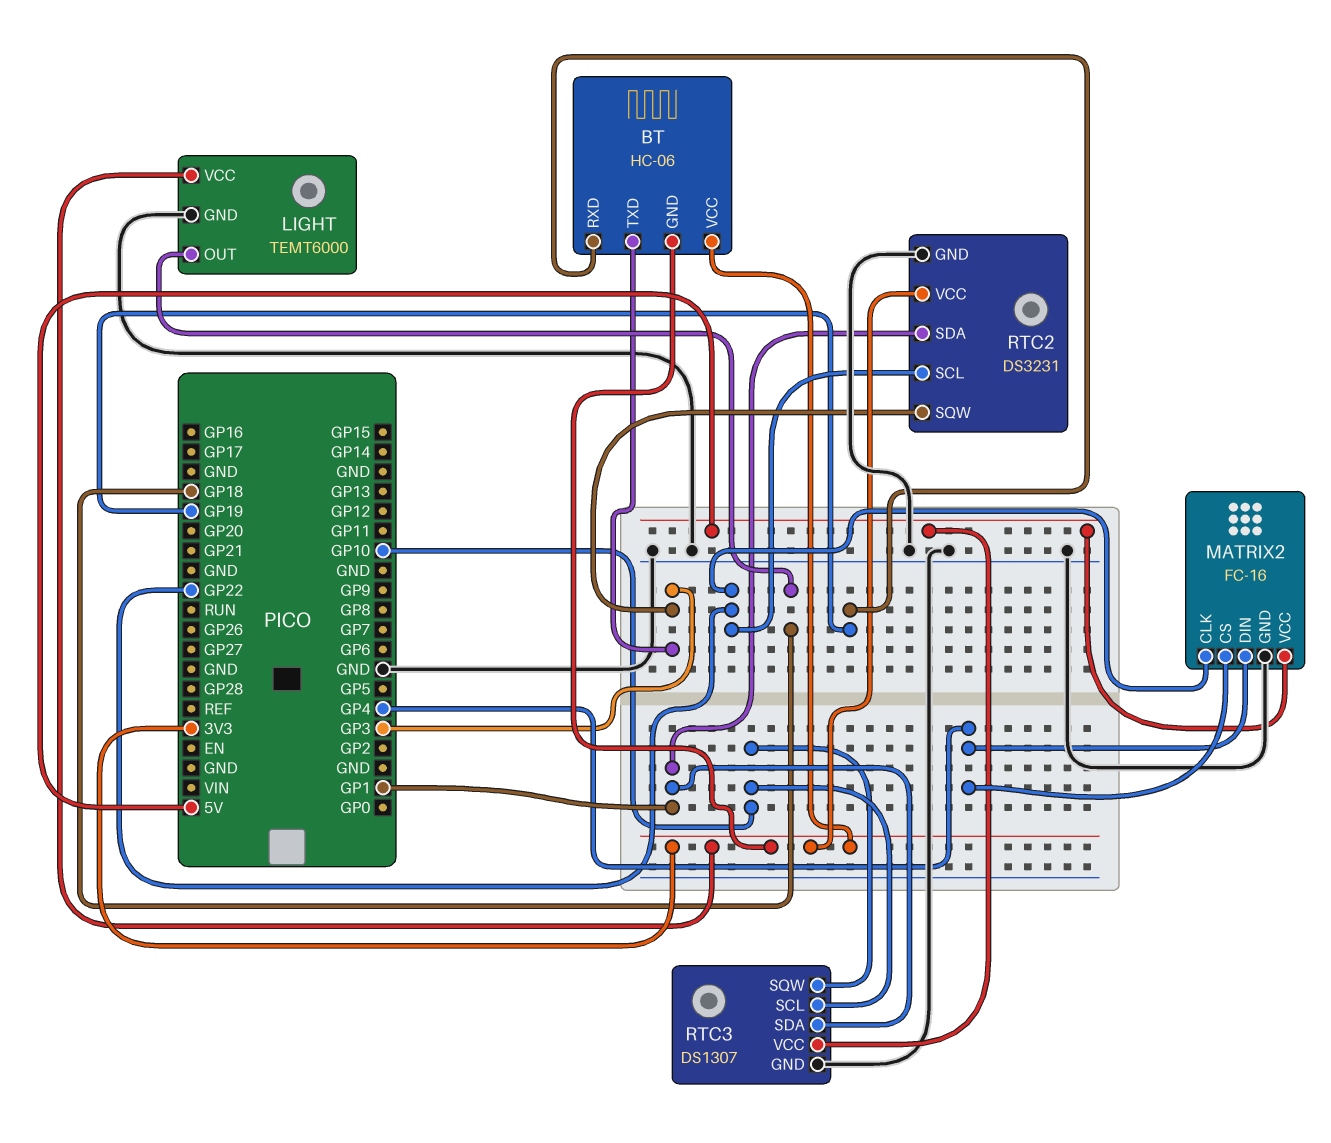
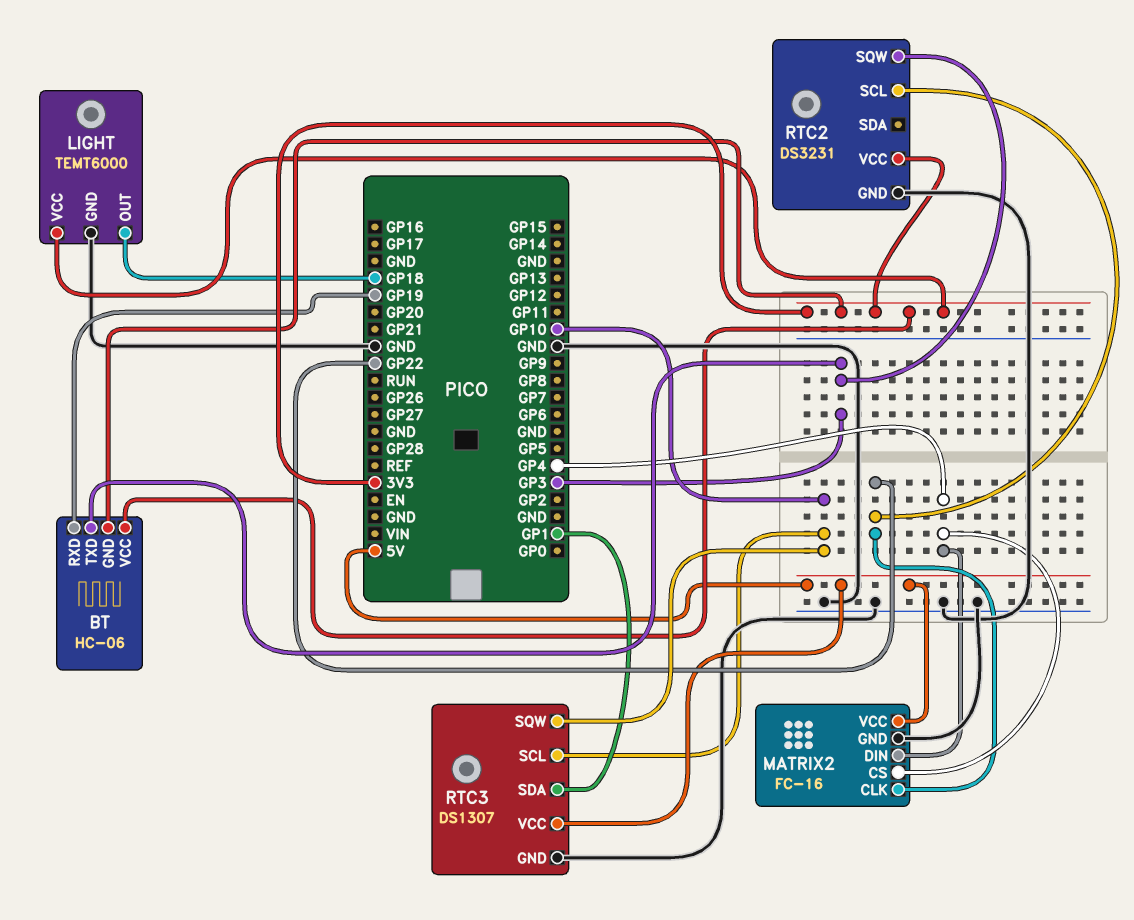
RTC2 pin SDA: GP1 -> none

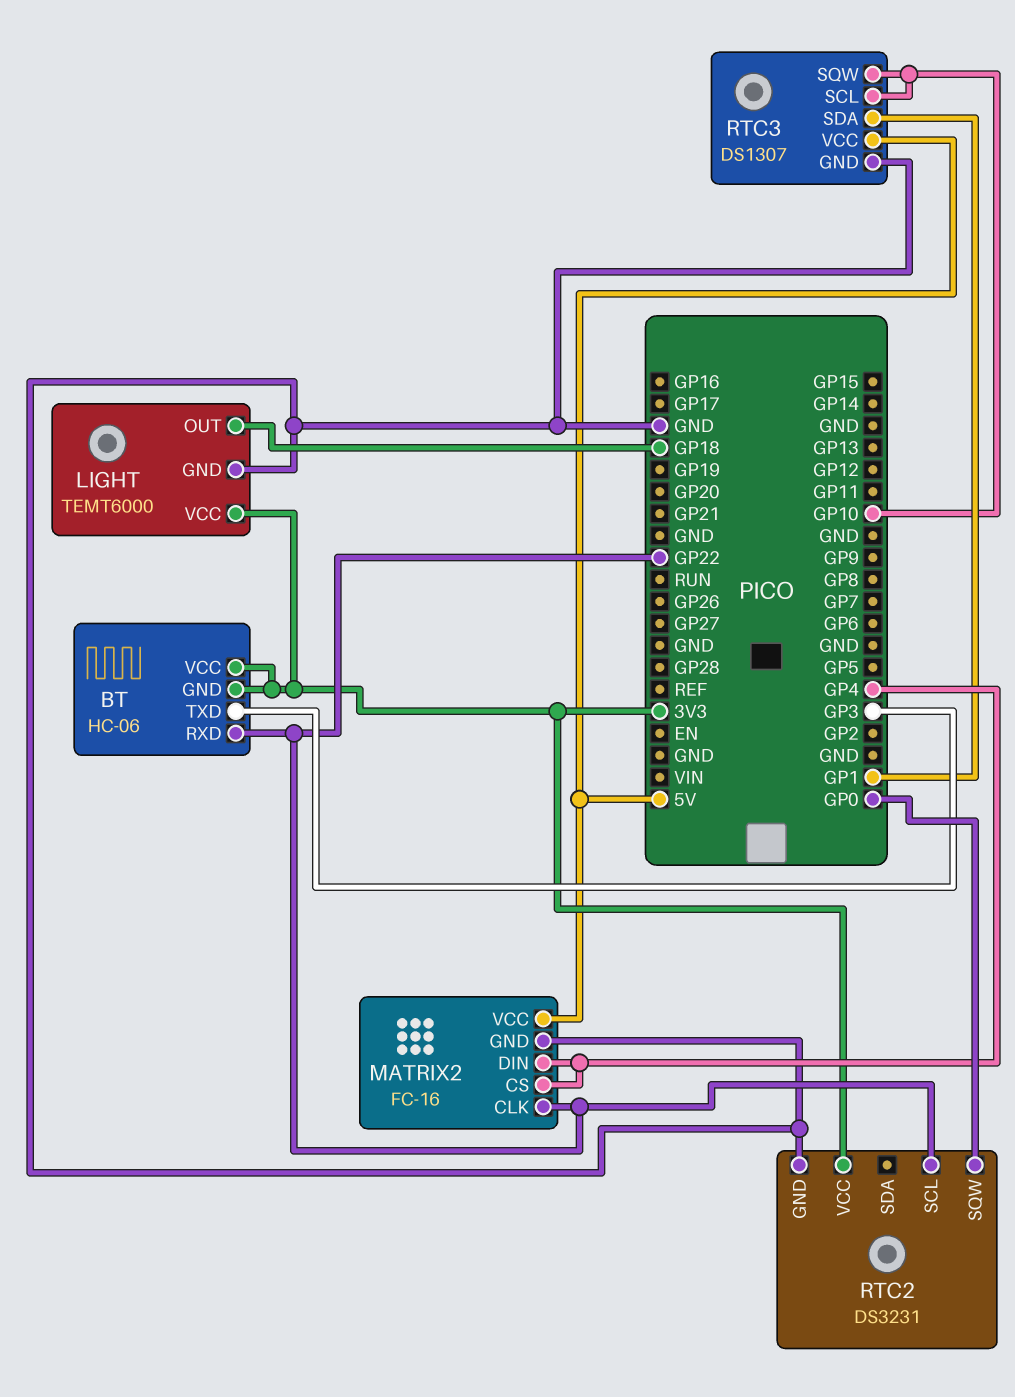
BT pin RXD: GP19 -> GP22
RTC2 pin SQW: GP3 -> GP0

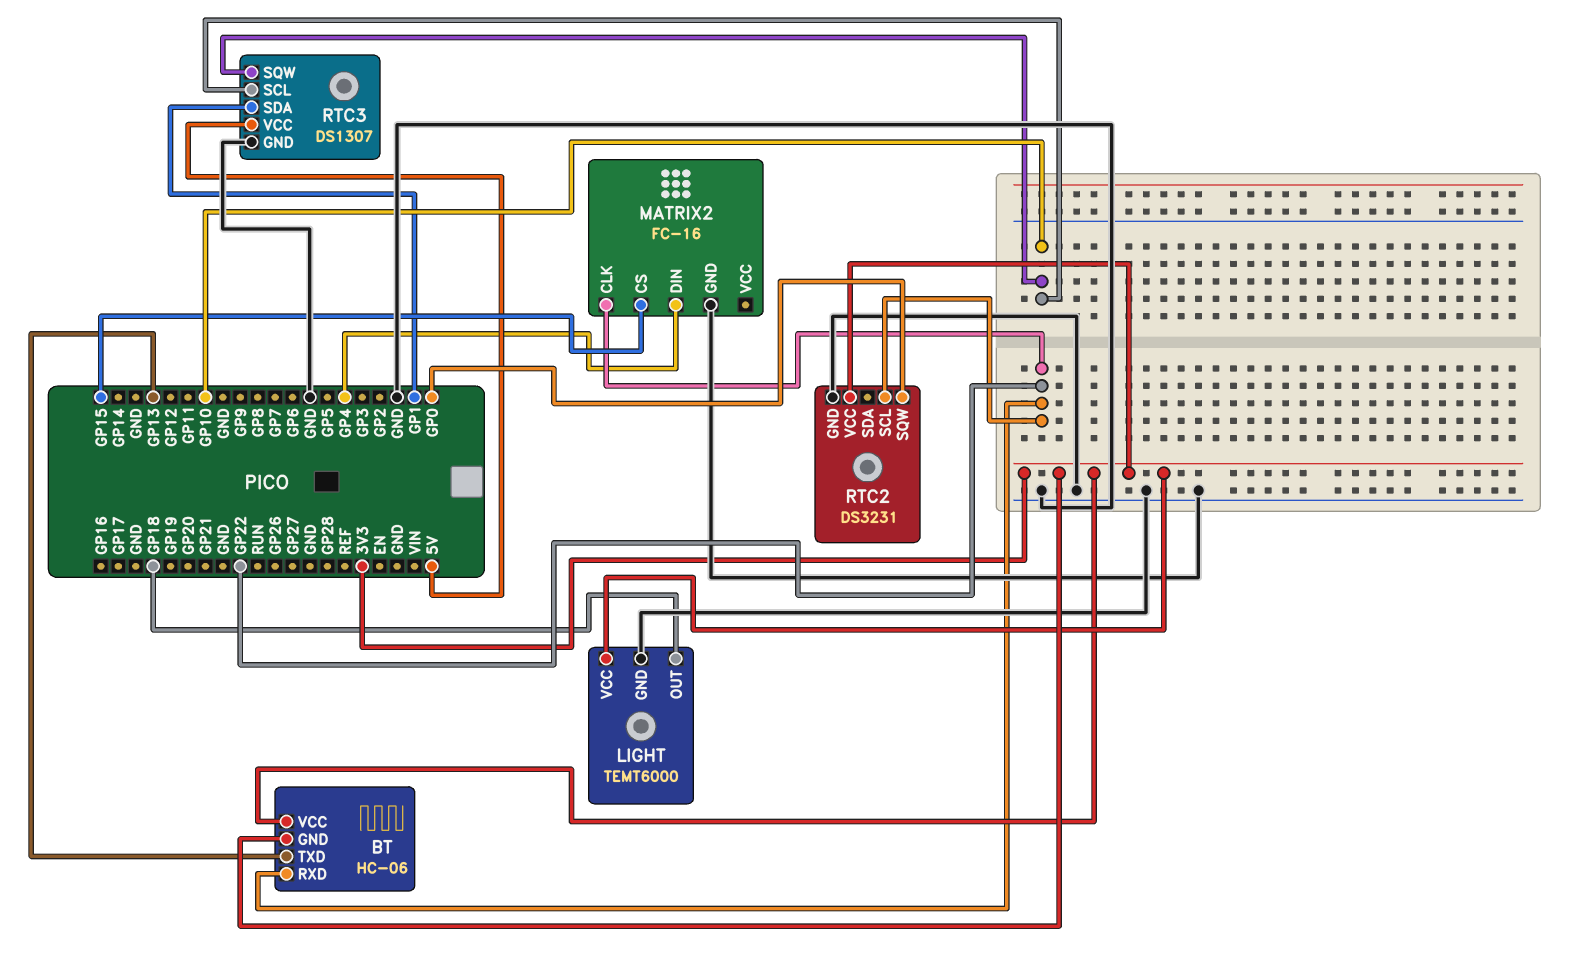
BT pin TXD: GP3 -> GP13
MATRIX2 pin CS: GP4 -> GP15
MATRIX2 pin VCC: 5V -> none

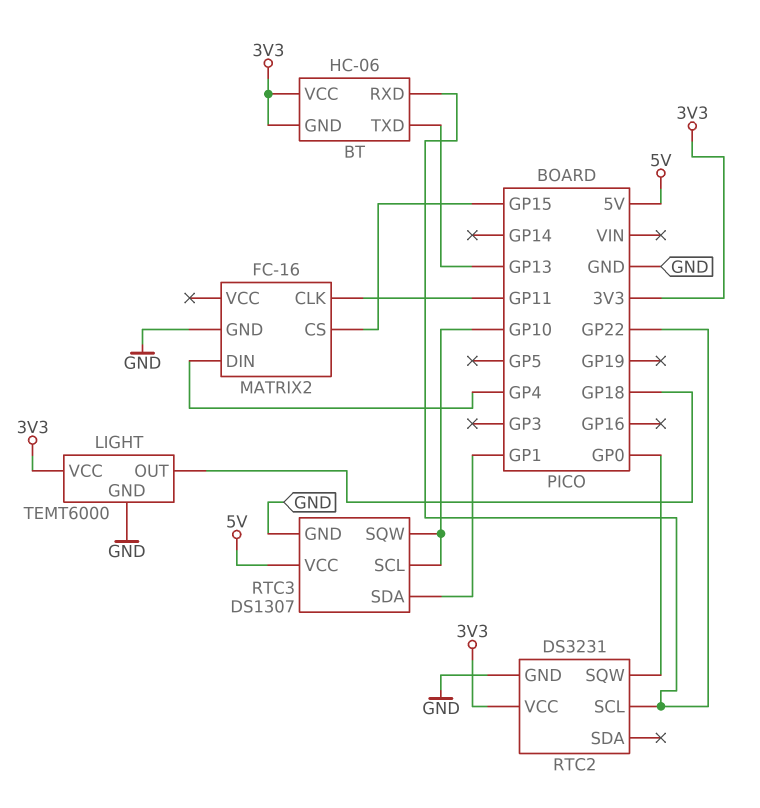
MATRIX2 pin CLK: GP22 -> GP11

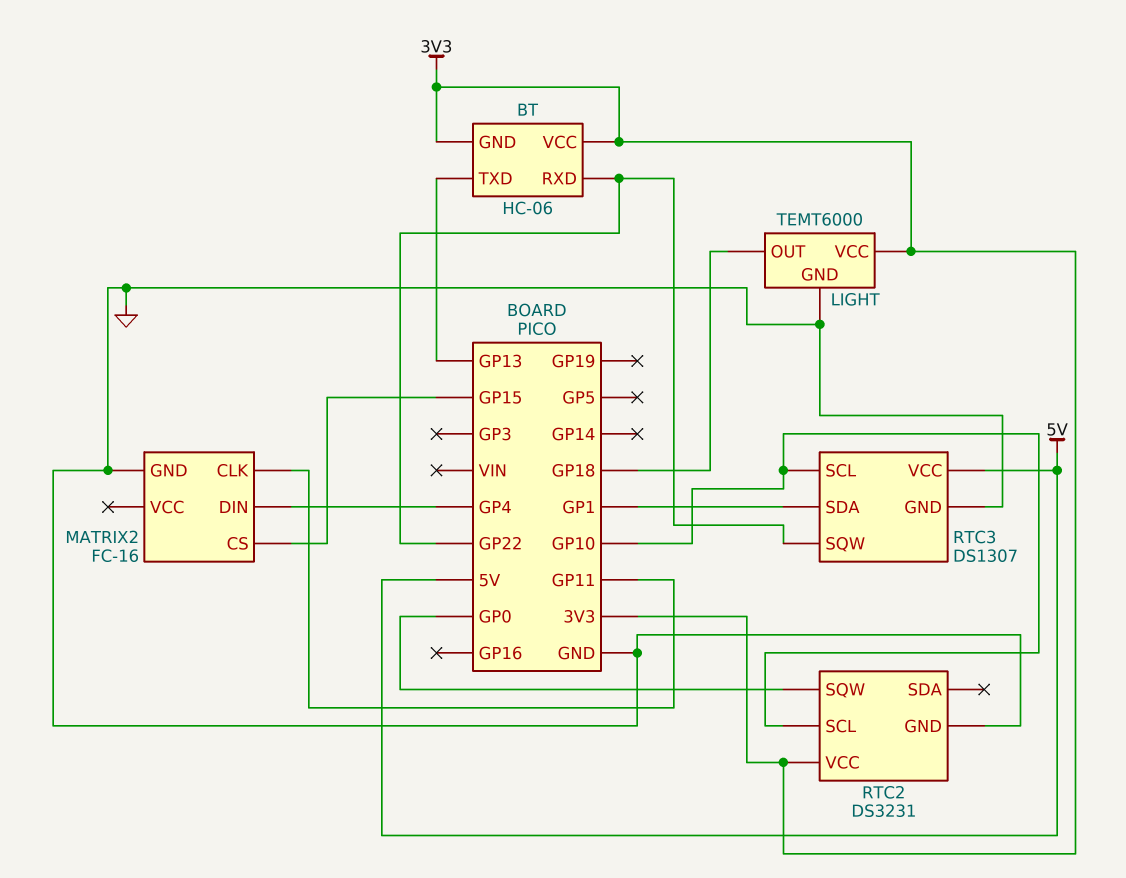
RTC2 pin SCL: GP22 -> GP10
RTC3 pin SQW: GP10 -> GP22

